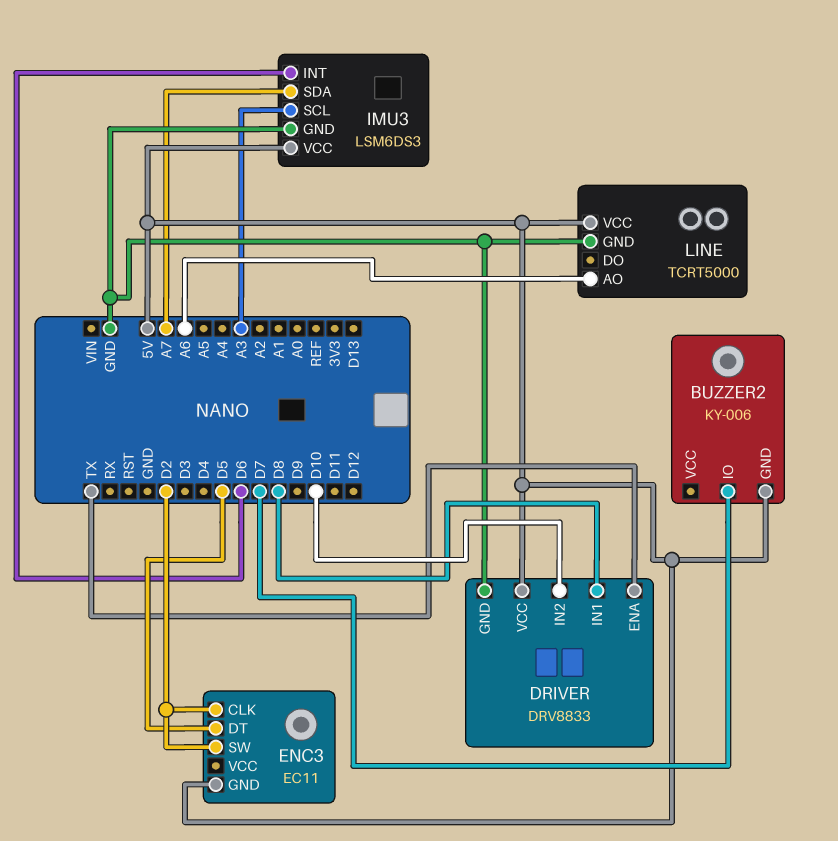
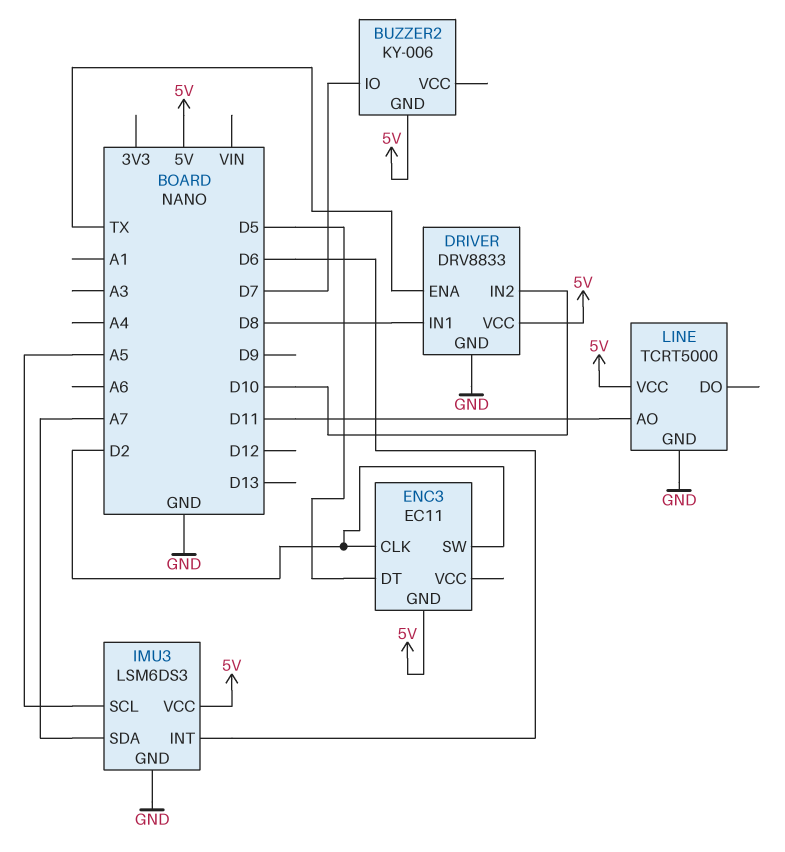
IMU3 pin SCL: A3 -> A5
LINE pin AO: A6 -> D11

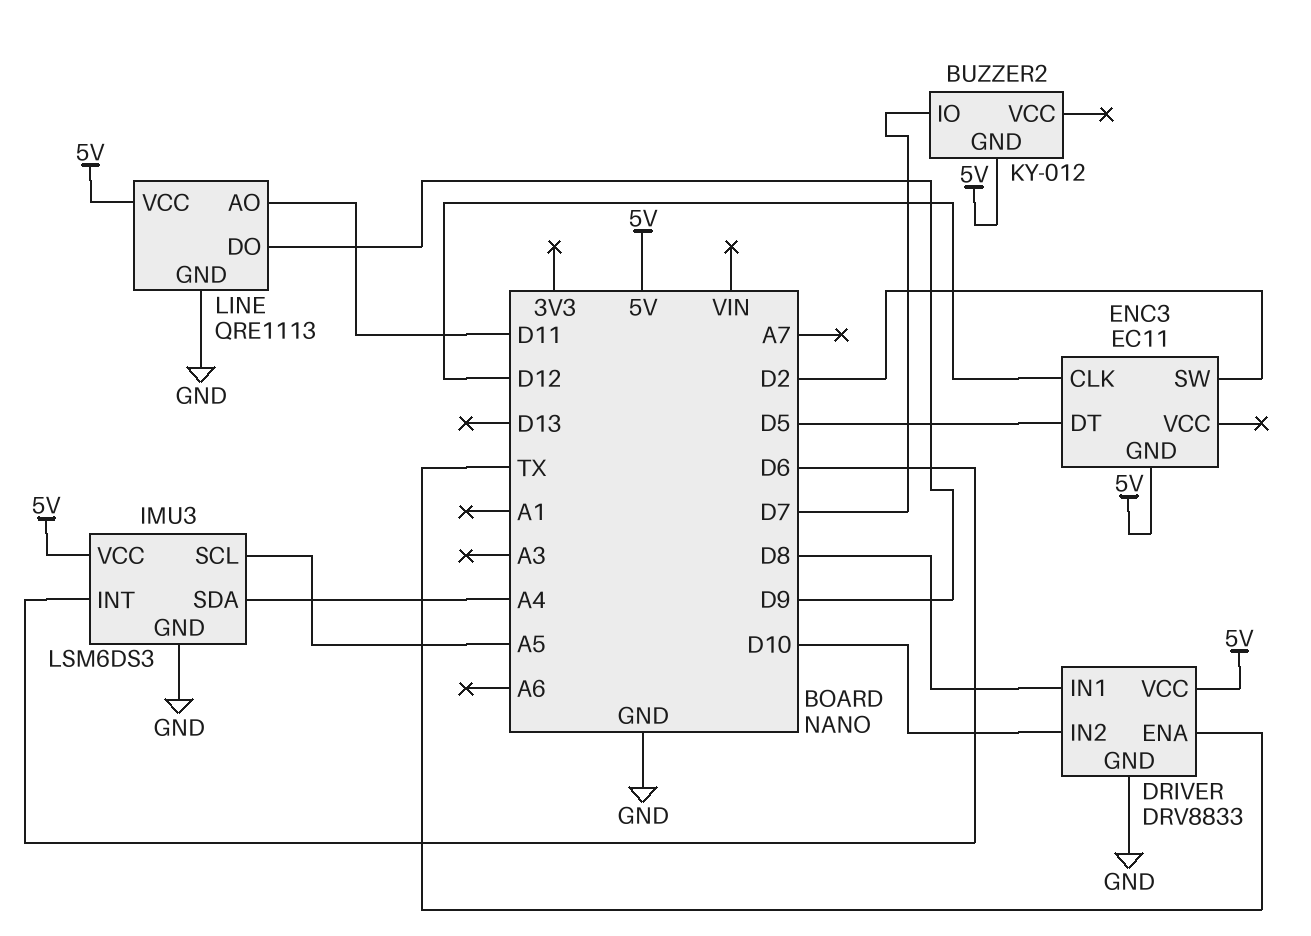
BUZZER2: KY-006 -> KY-012
ENC3 pin CLK: D2 -> D12
IMU3 pin SDA: A7 -> A4
LINE: TCRT5000 -> QRE1113
LINE pin DO: none -> D9

